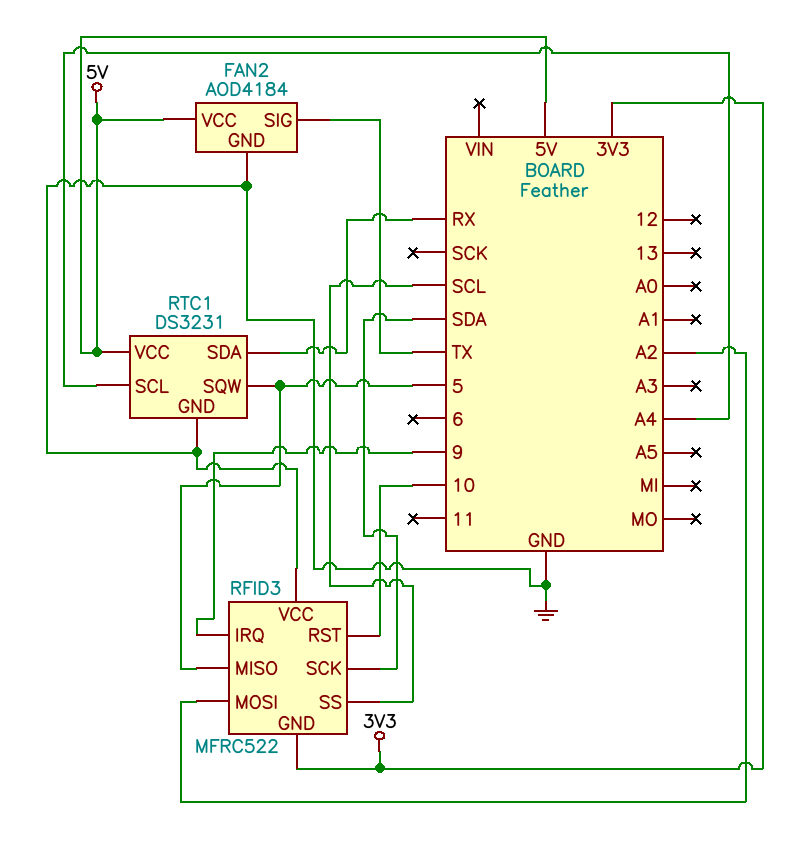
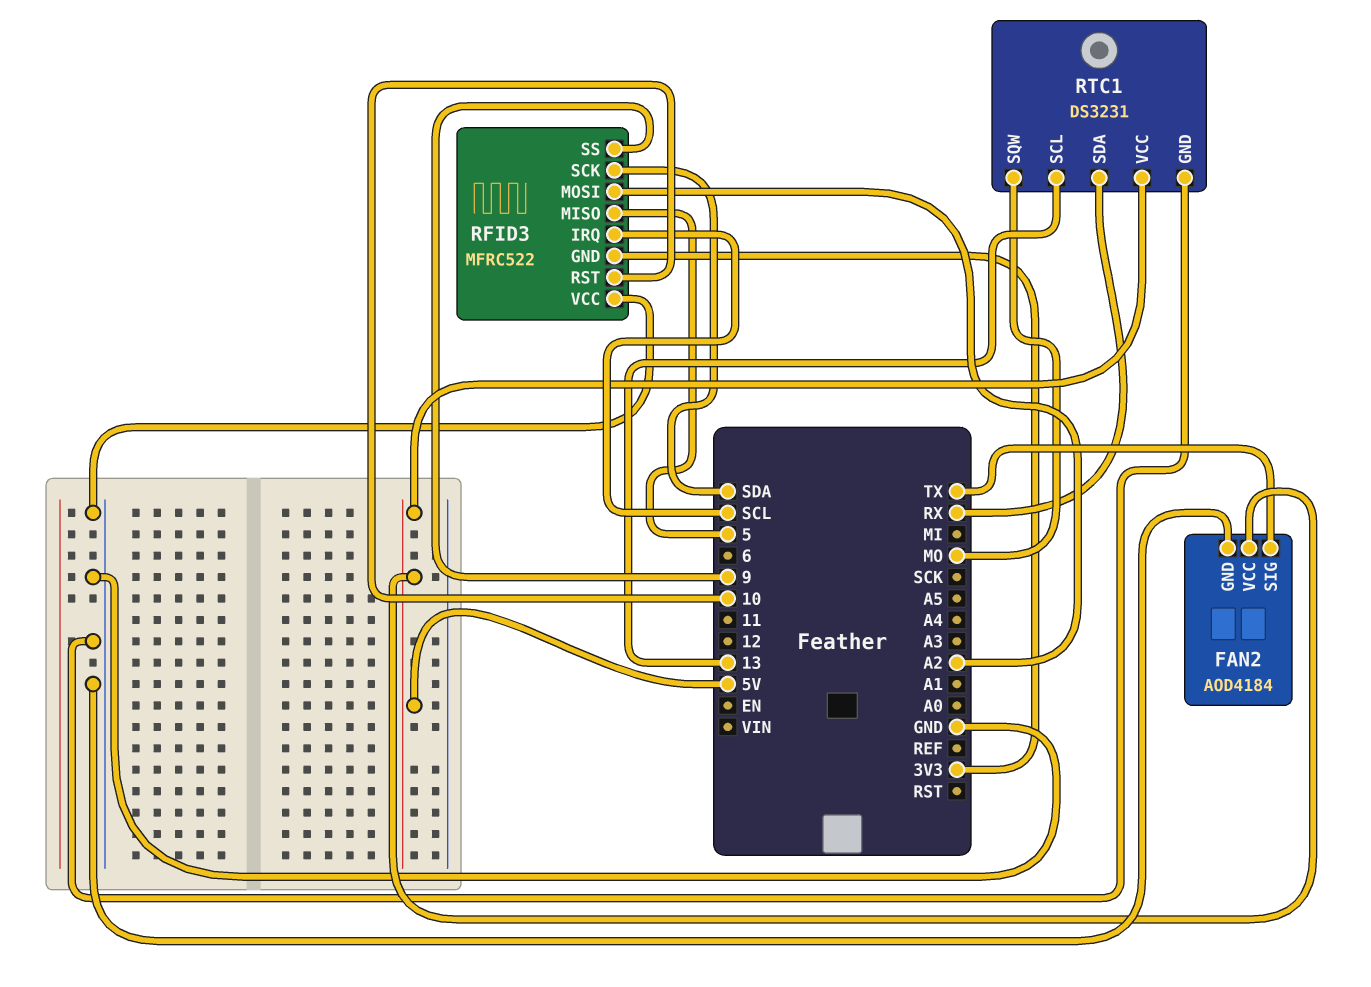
RFID3 pin IRQ: 9 -> SCL
RFID3 pin SS: SCL -> 9
RTC1 pin SCL: A4 -> 13
RTC1 pin SQW: 5 -> MO

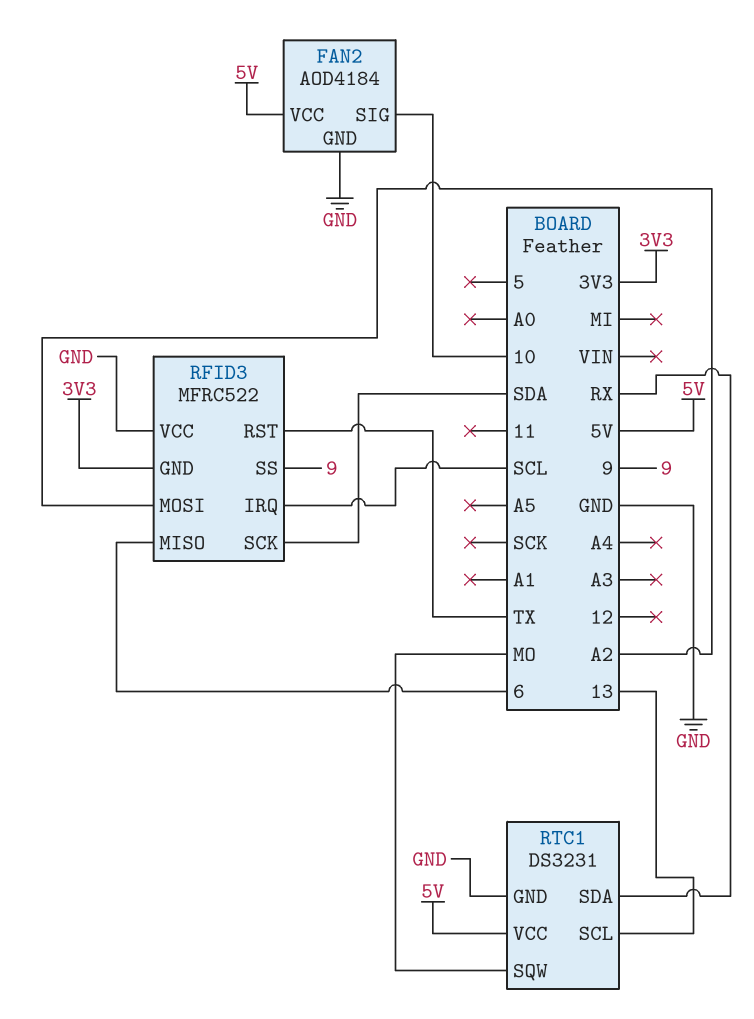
FAN2 pin SIG: TX -> 10
RFID3 pin MISO: 5 -> 6
RFID3 pin RST: 10 -> TX

